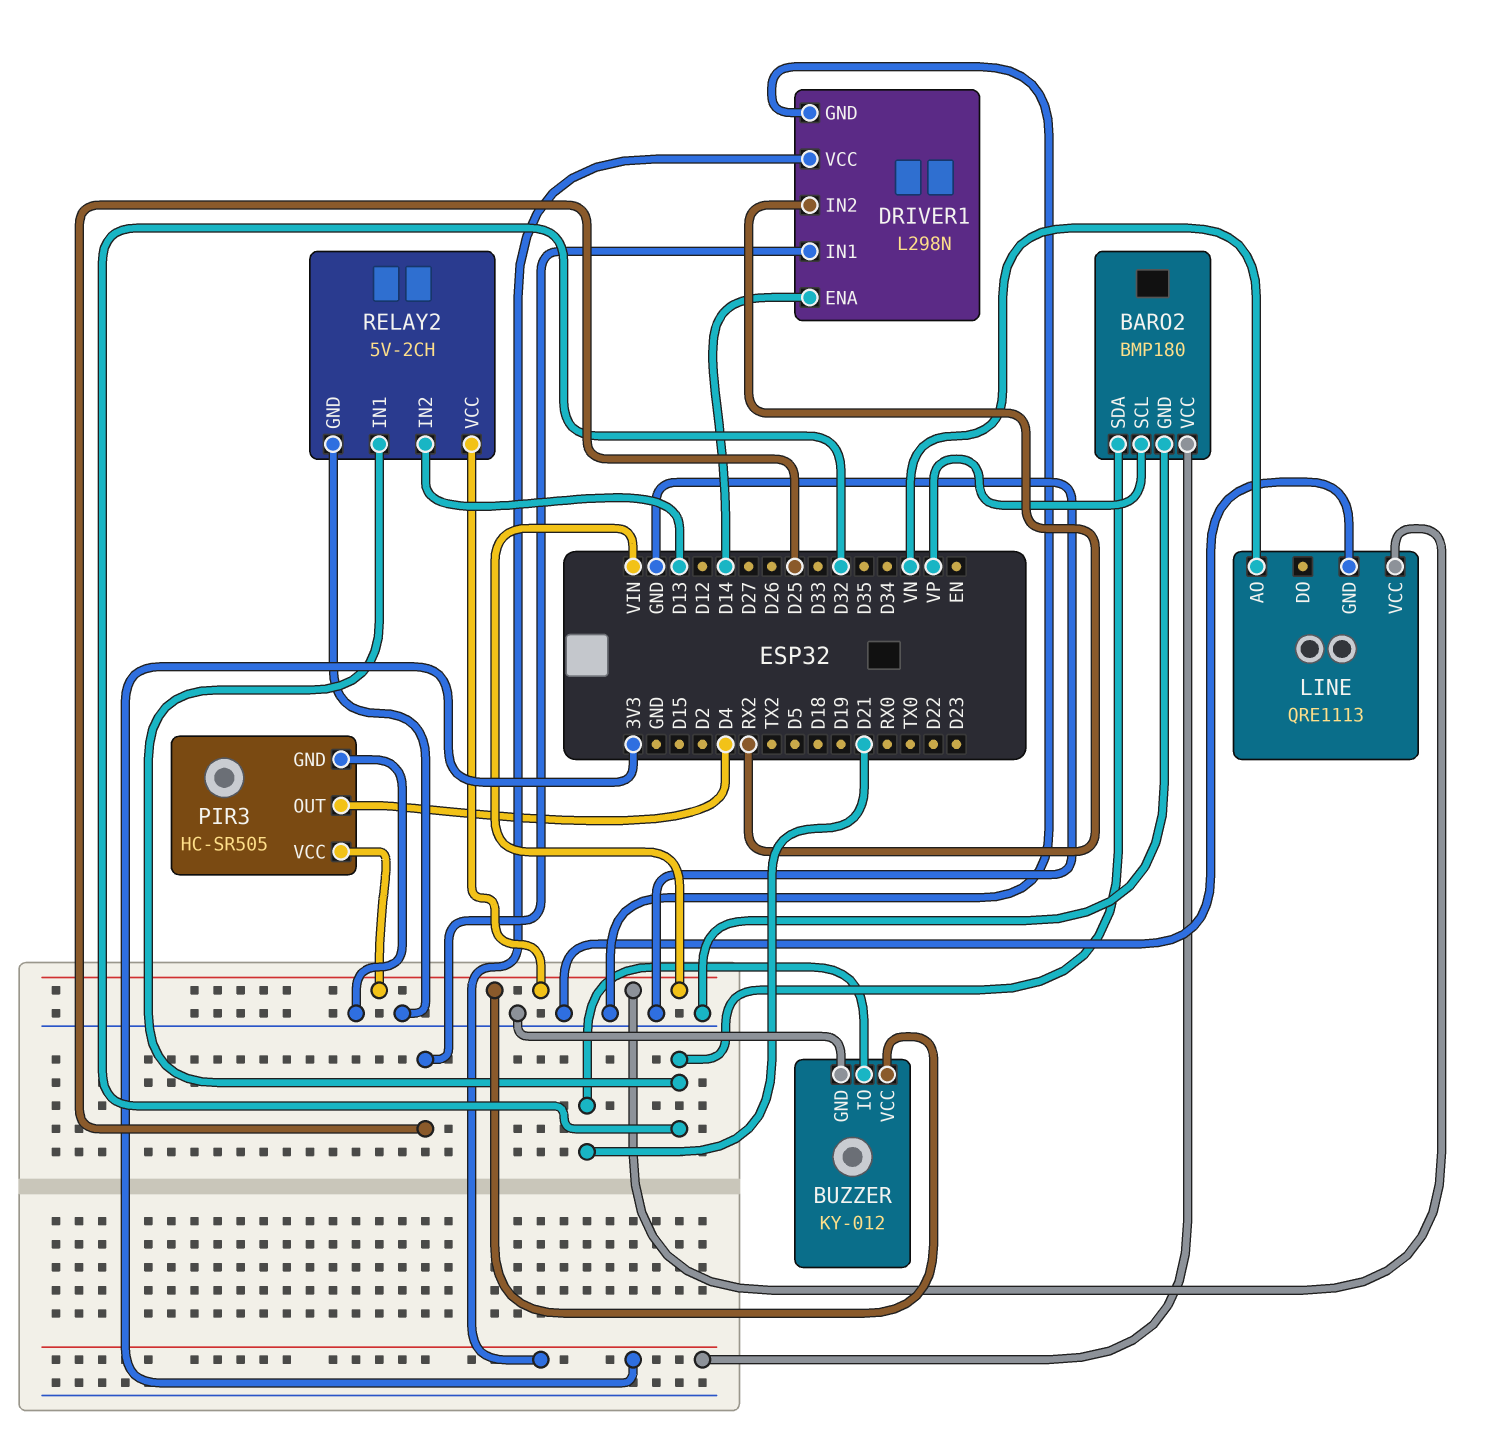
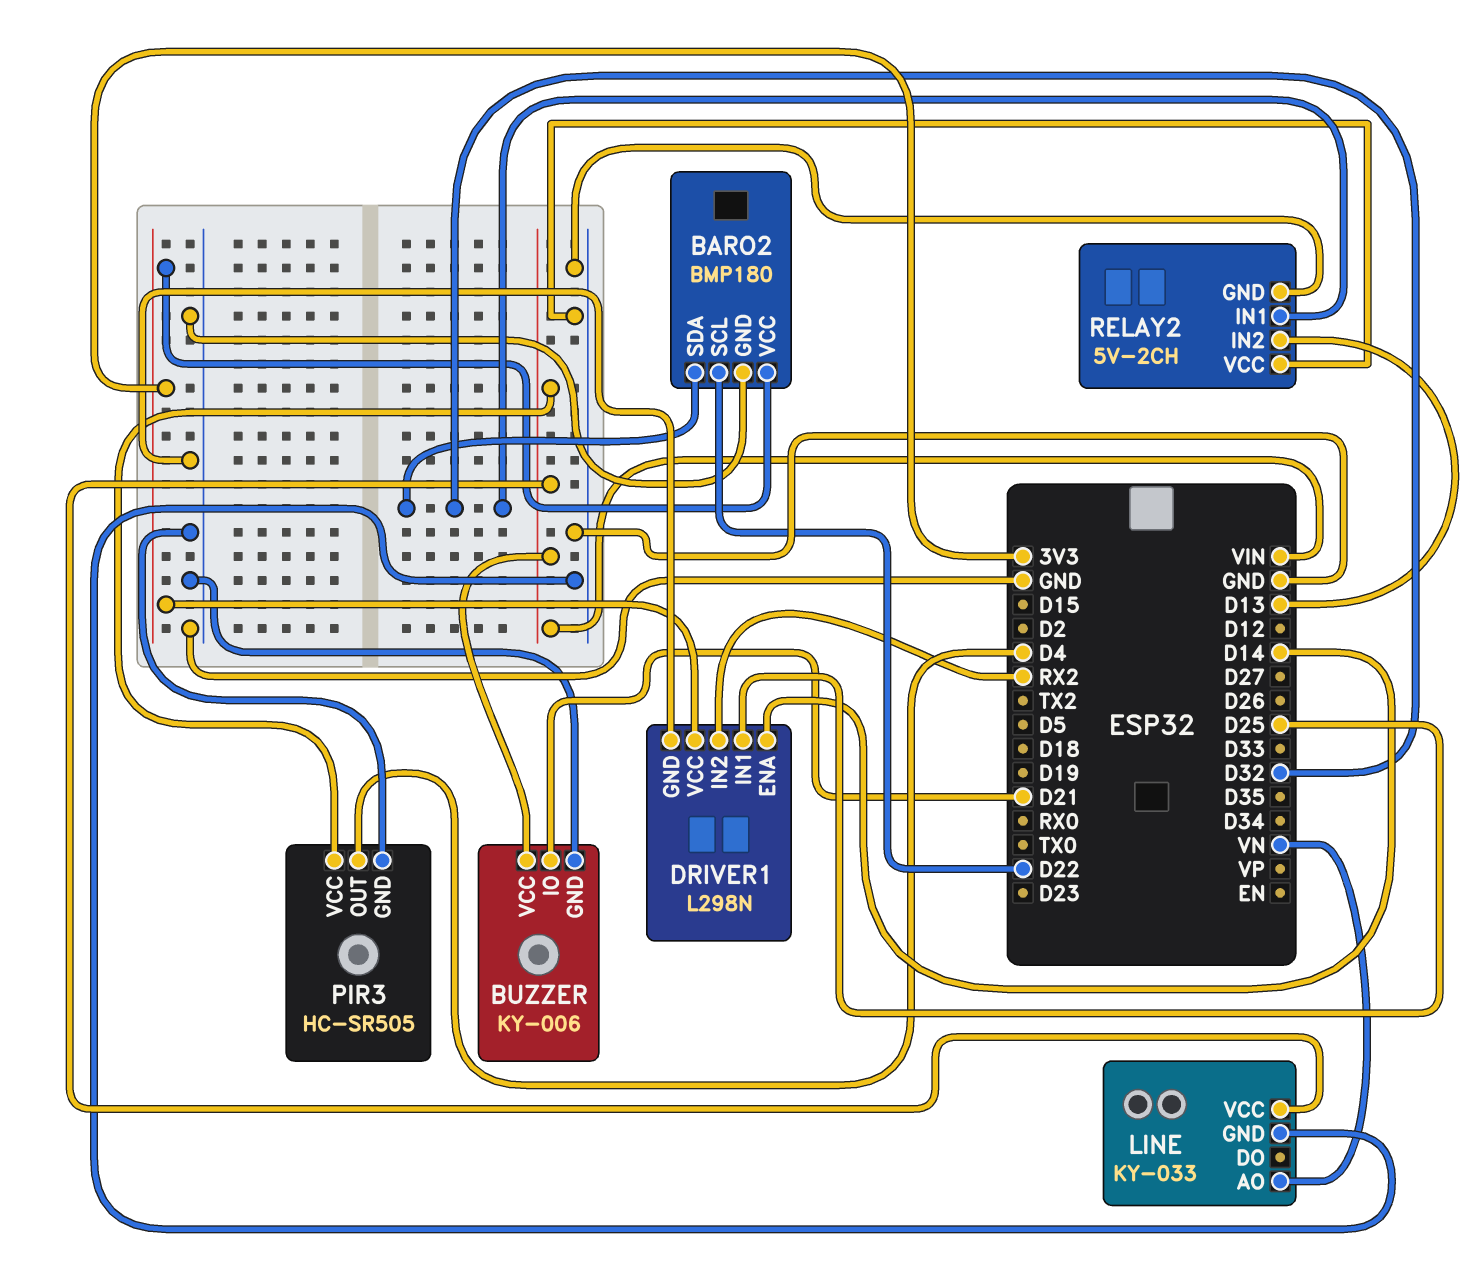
BARO2 pin SCL: VP -> D22
BUZZER: KY-012 -> KY-006
LINE: QRE1113 -> KY-033
RELAY2 pin VCC: VIN -> GND

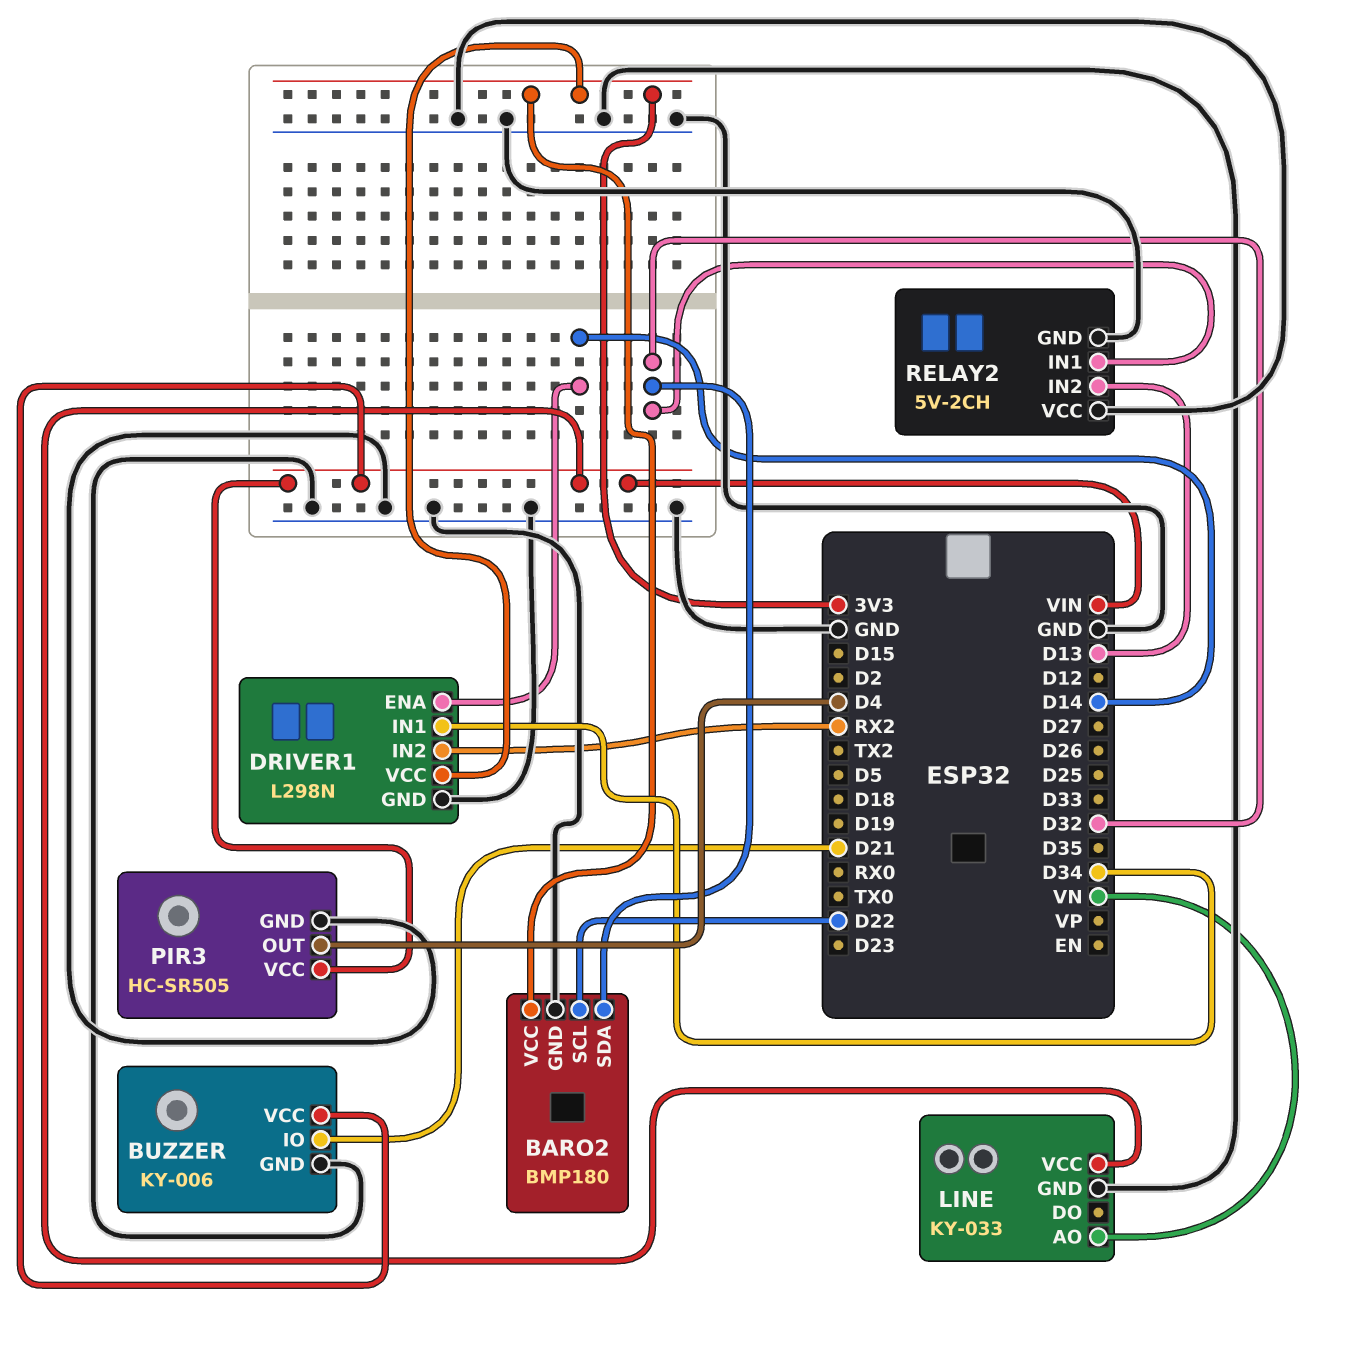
DRIVER1 pin IN1: D25 -> D34

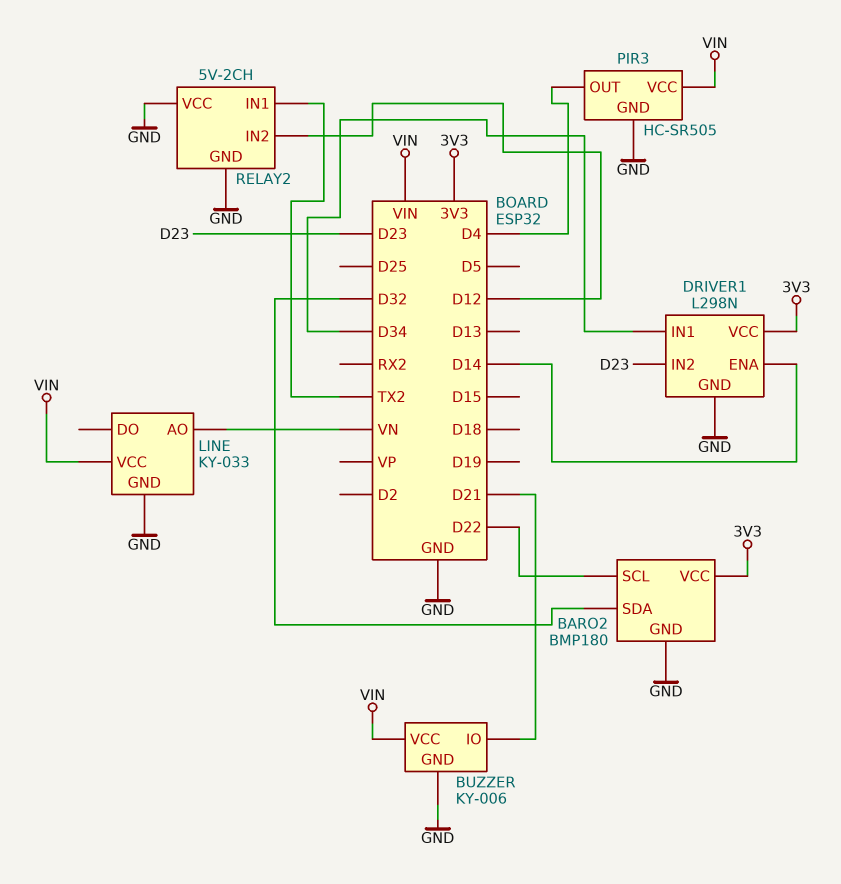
DRIVER1 pin IN2: RX2 -> D23
RELAY2 pin IN1: D32 -> TX2
RELAY2 pin IN2: D13 -> D12

